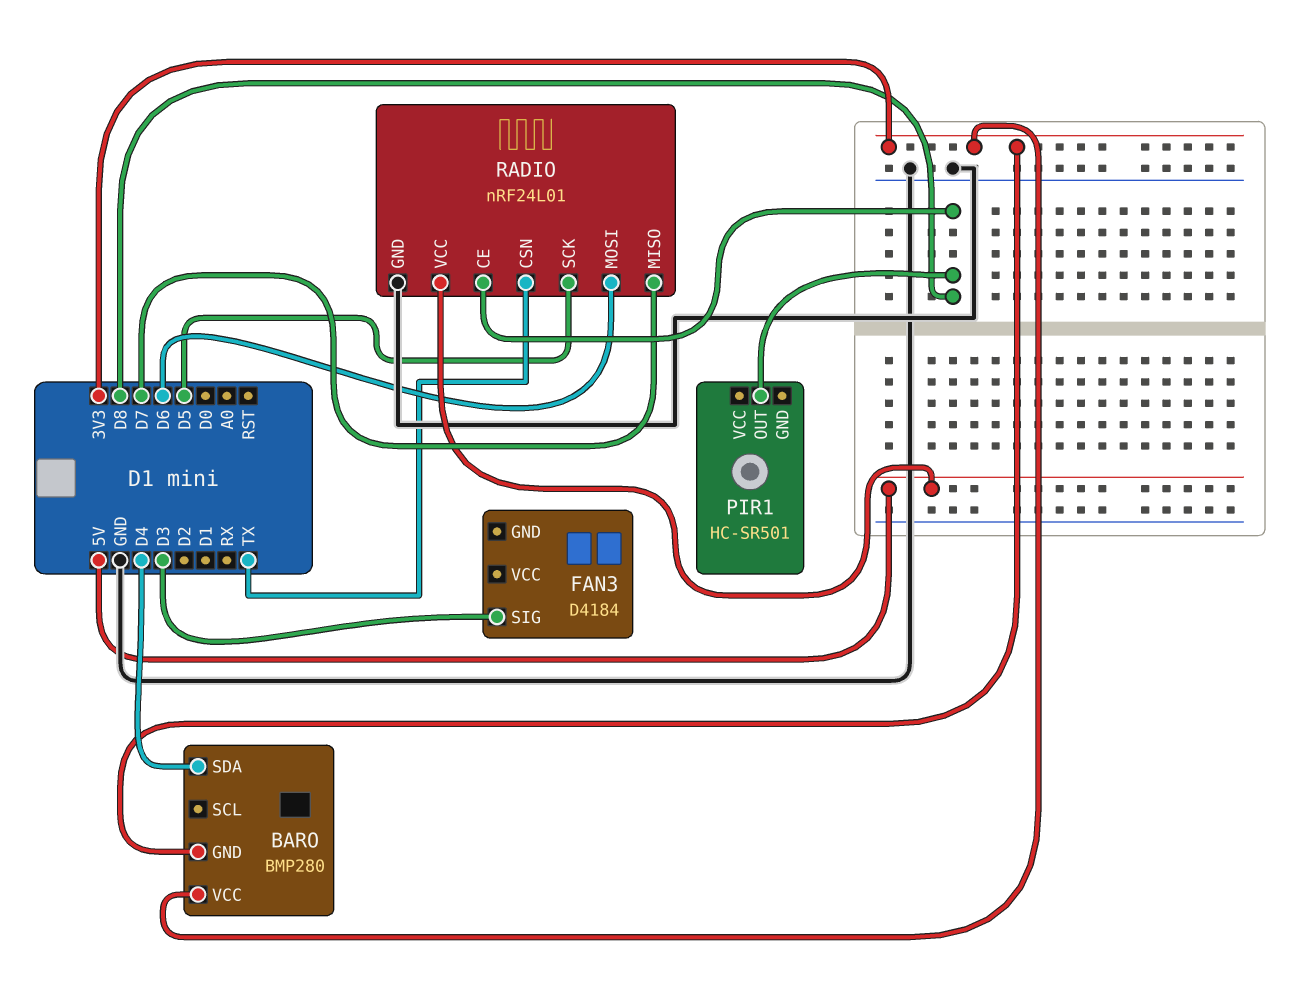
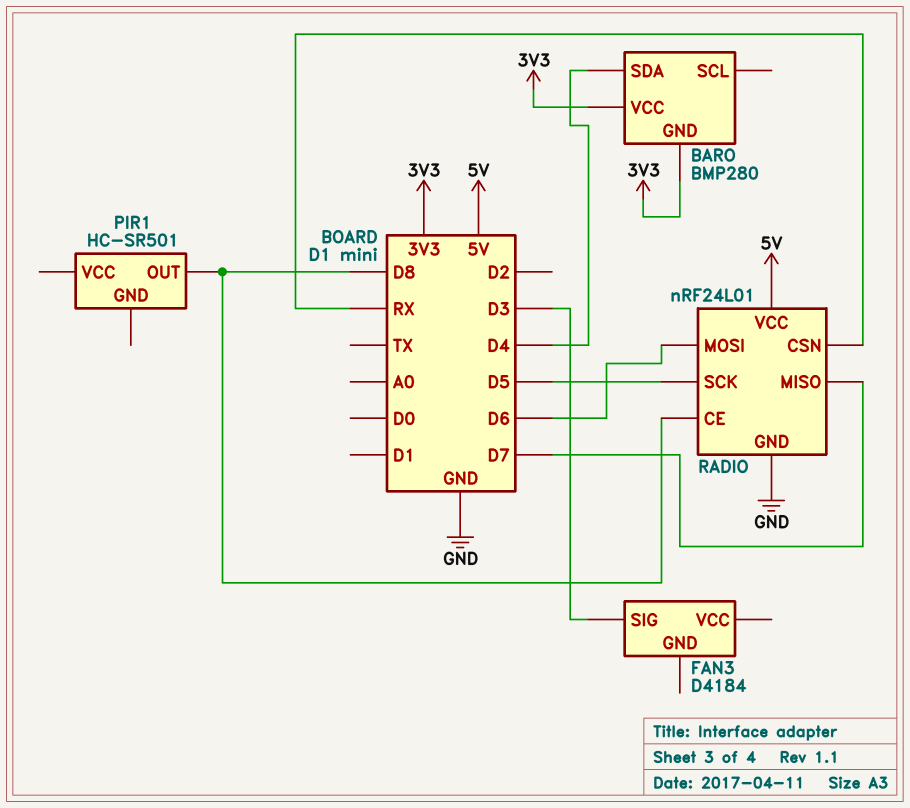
RADIO pin CSN: TX -> RX

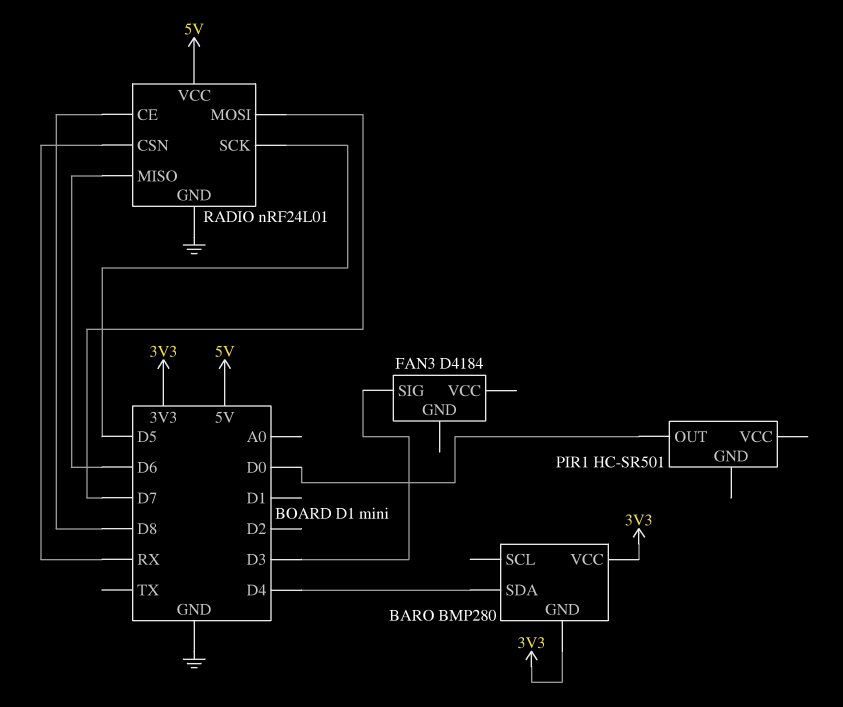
PIR1 pin OUT: D8 -> D0
RADIO pin MISO: D7 -> D6
RADIO pin MOSI: D6 -> D7

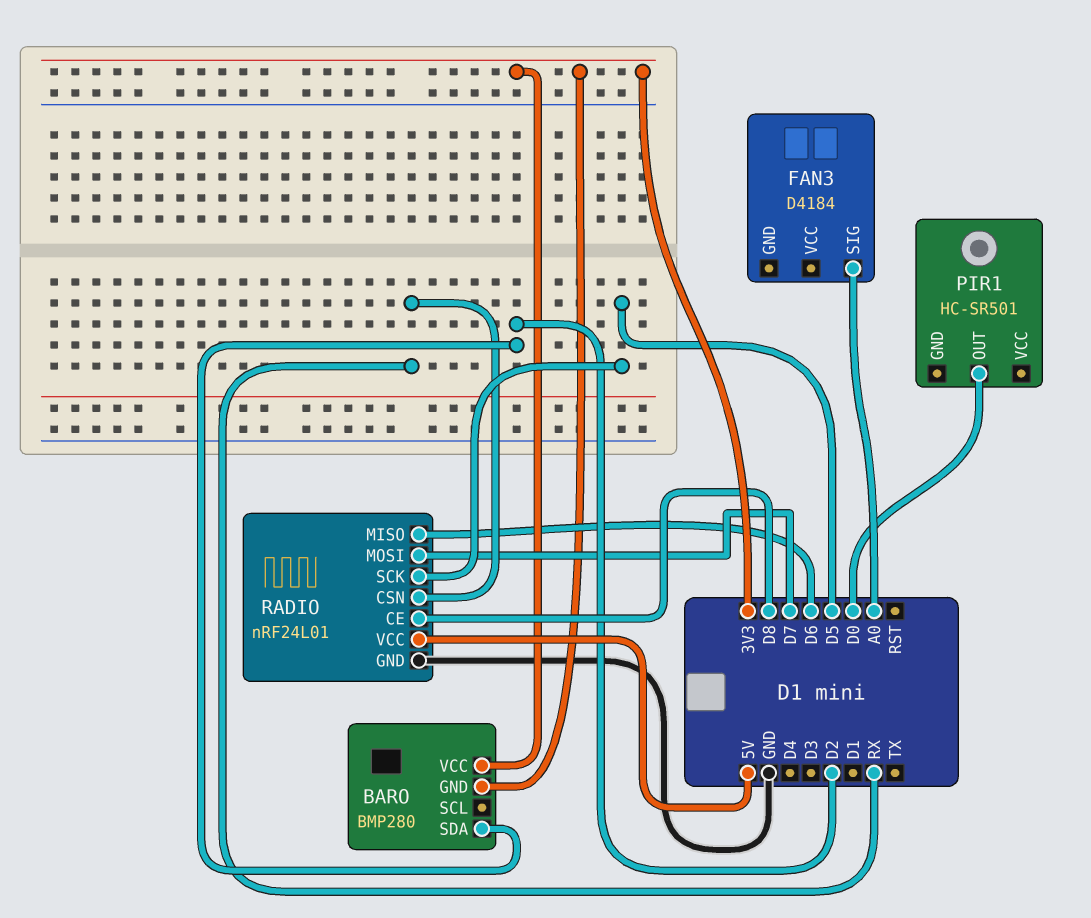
BARO pin SDA: D4 -> D2
FAN3 pin SIG: D3 -> A0

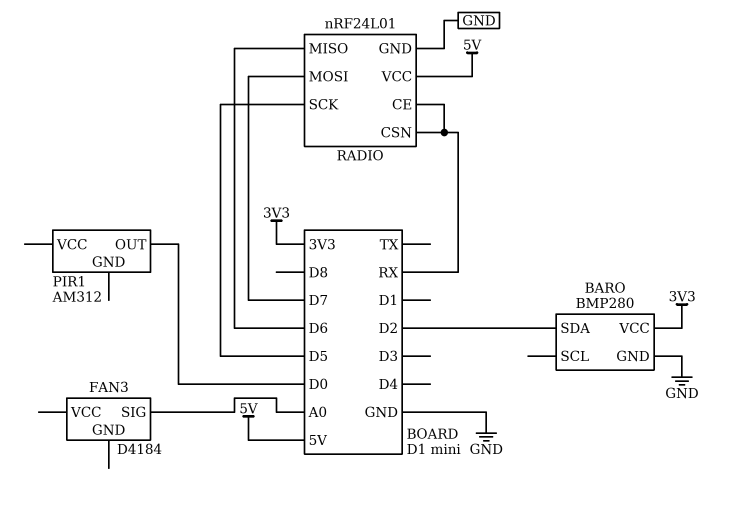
BARO pin GND: 3V3 -> GND
PIR1: HC-SR501 -> AM312
RADIO pin CE: D8 -> RX

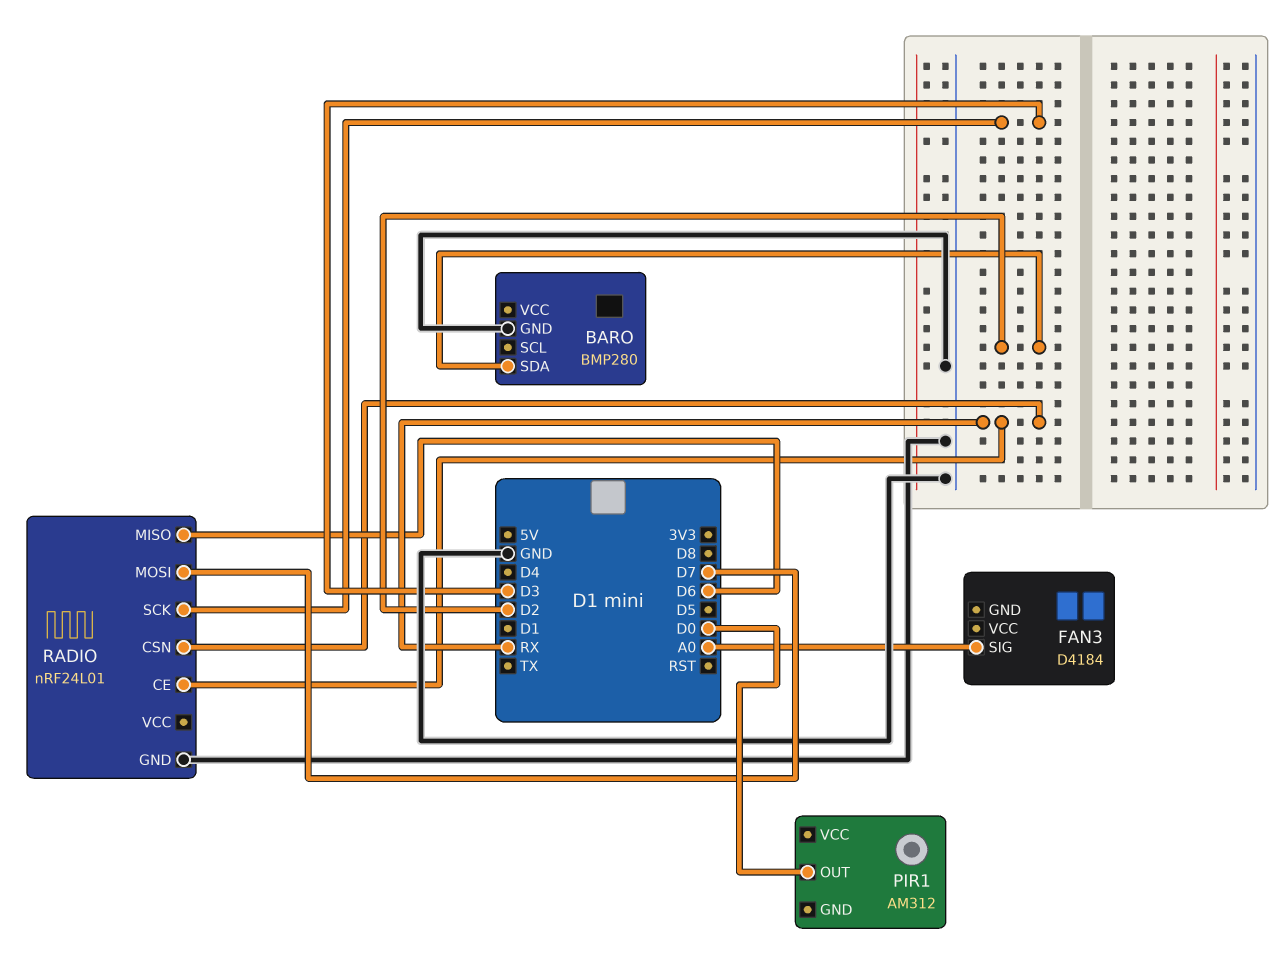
BARO pin VCC: 3V3 -> none
RADIO pin SCK: D5 -> D3
RADIO pin VCC: 5V -> none

